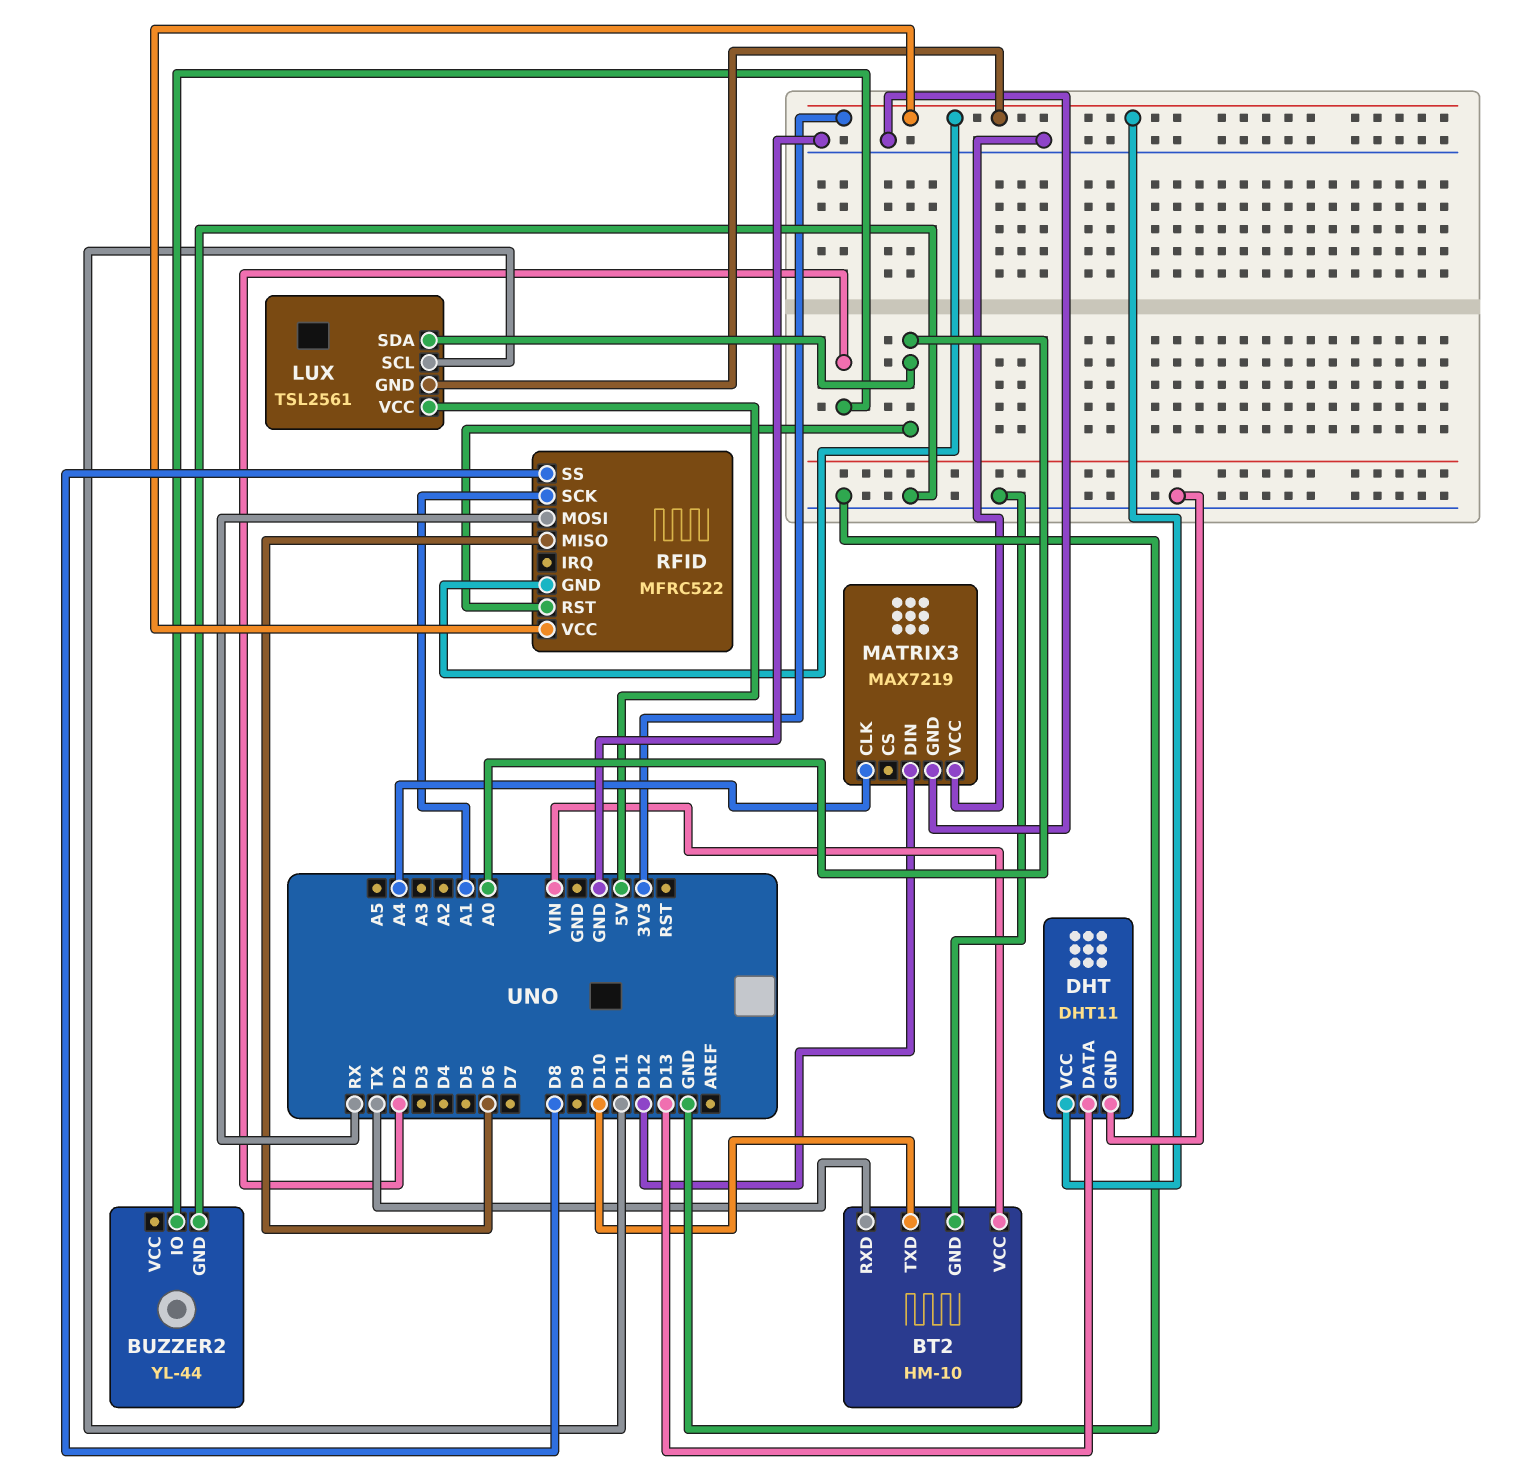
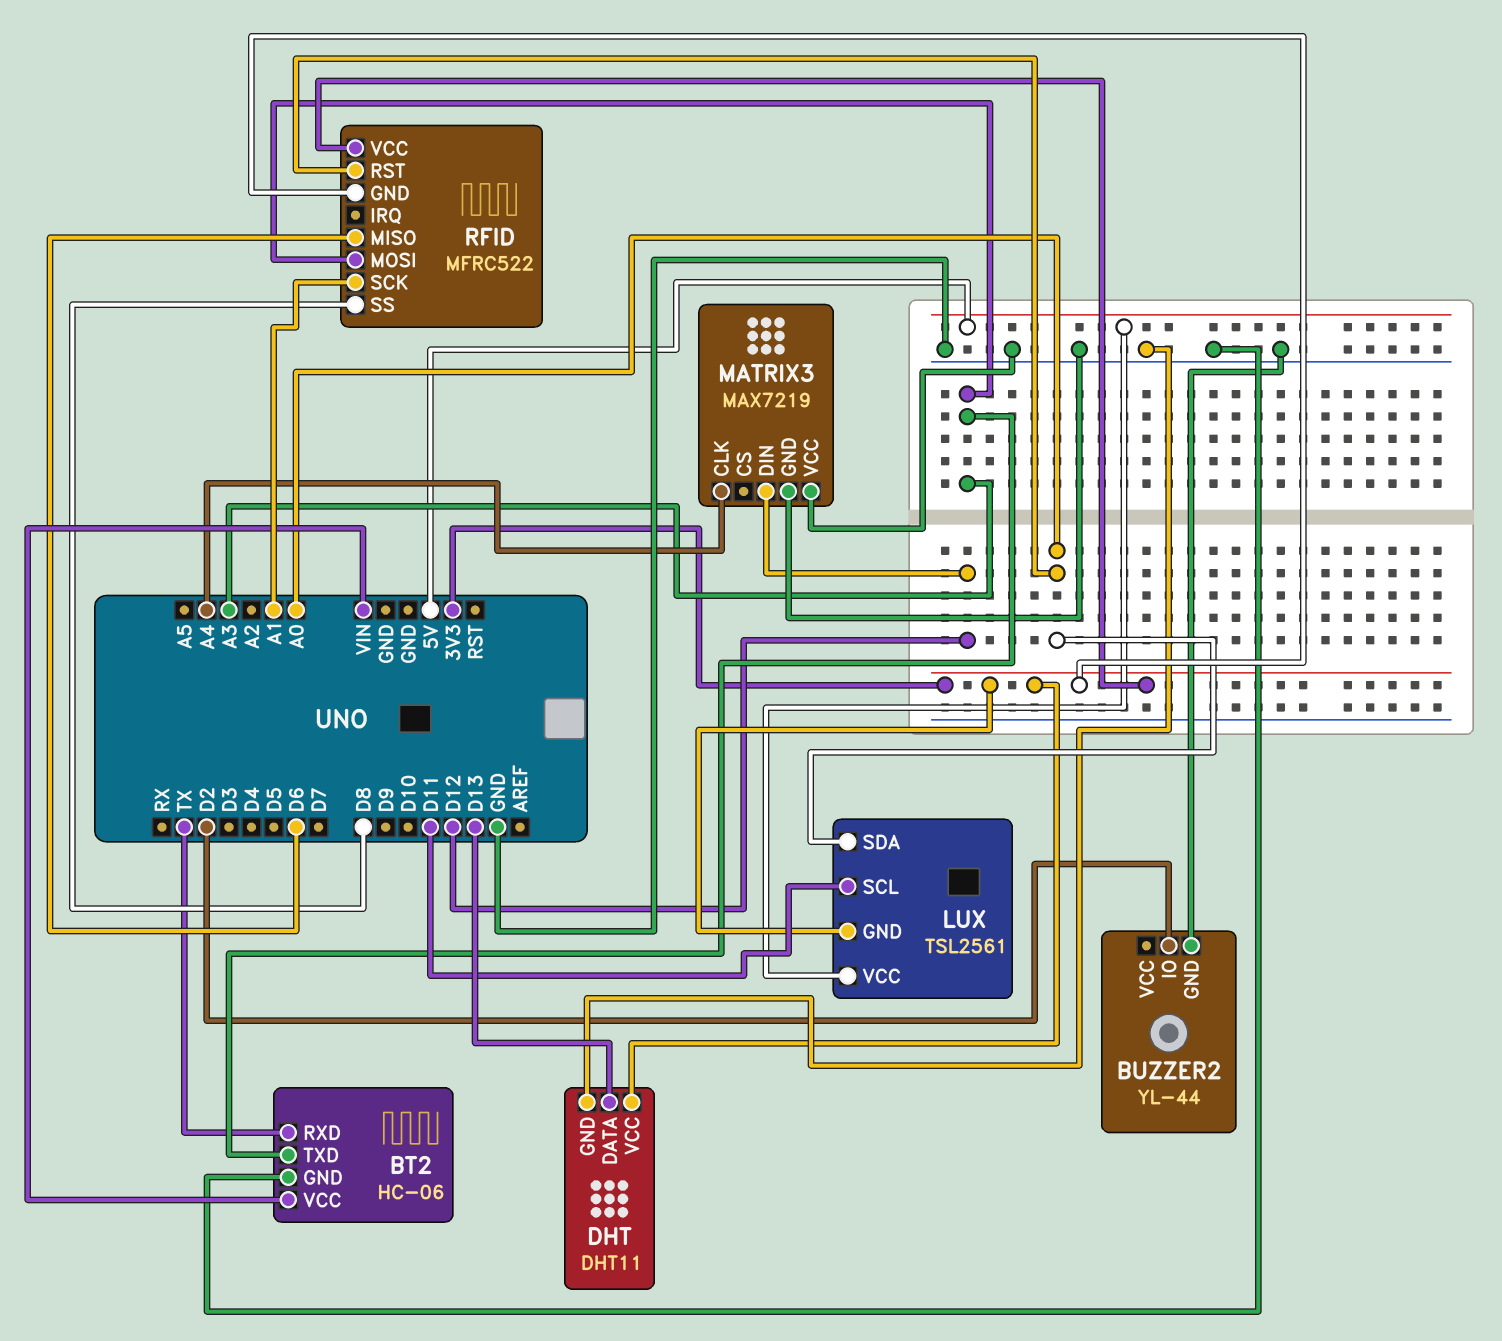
BT2: HM-10 -> HC-06
BT2 pin TXD: D10 -> A3
RFID pin MOSI: RX -> A3

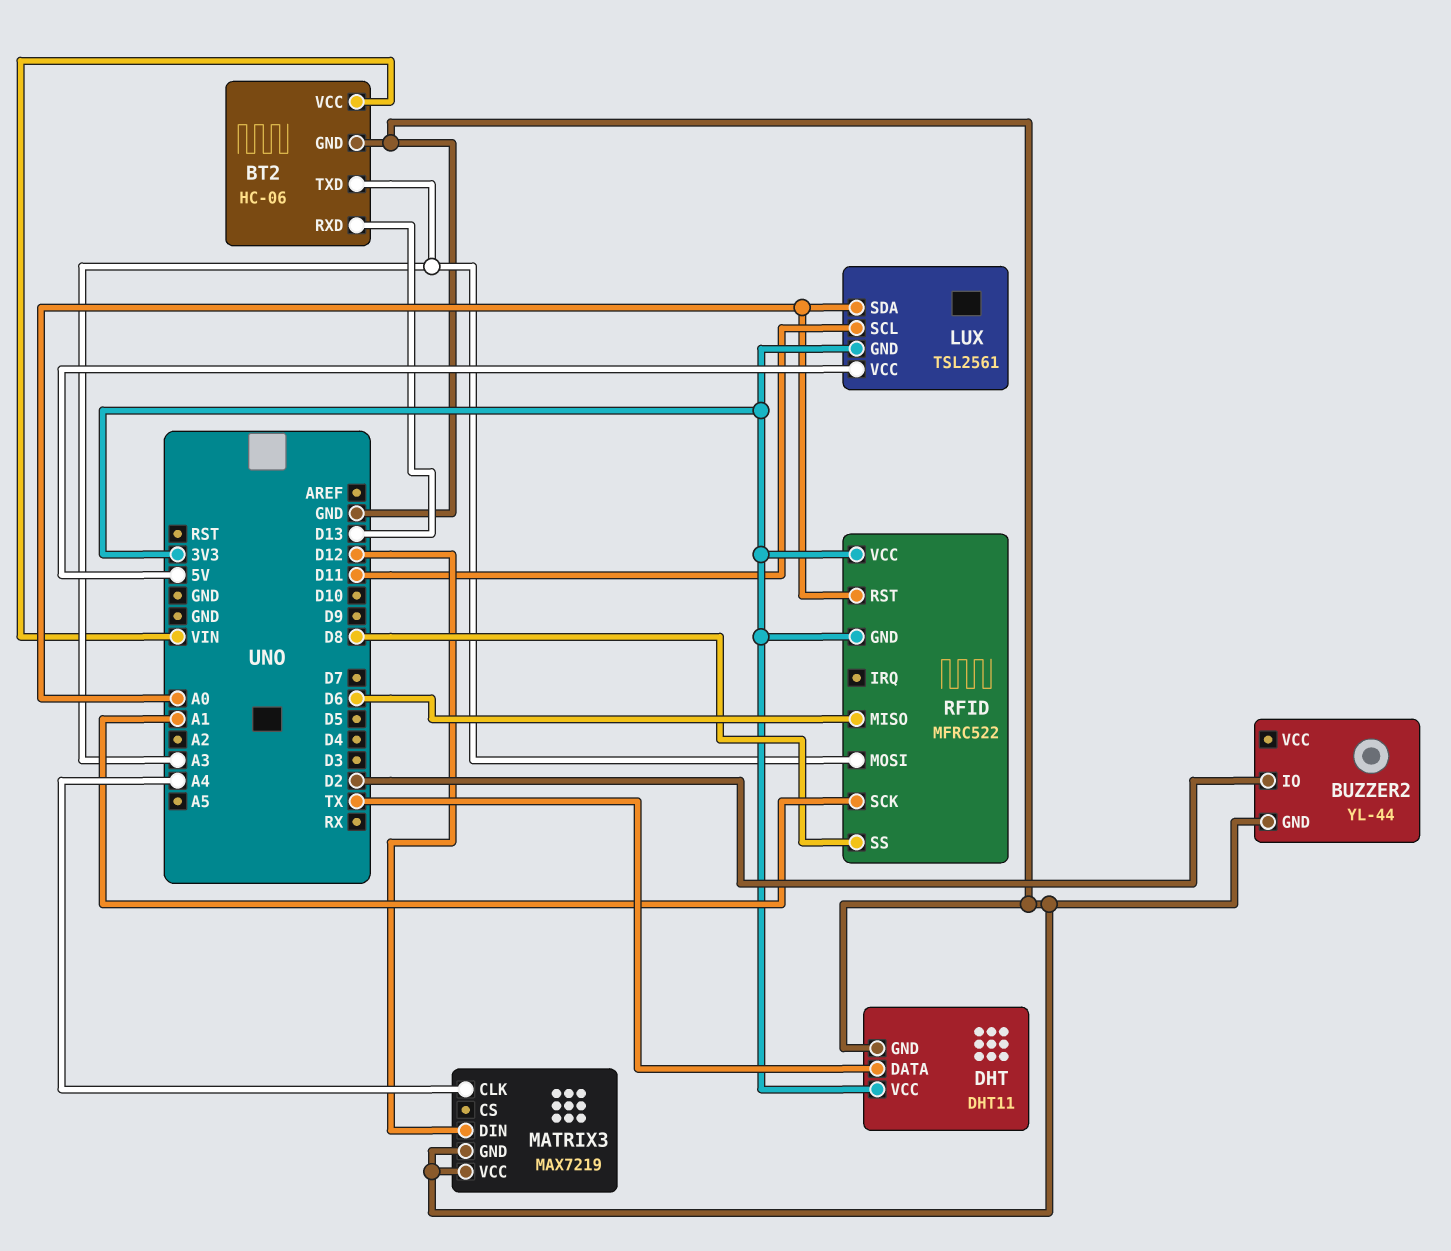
BT2 pin RXD: TX -> D13
DHT pin DATA: D13 -> TX

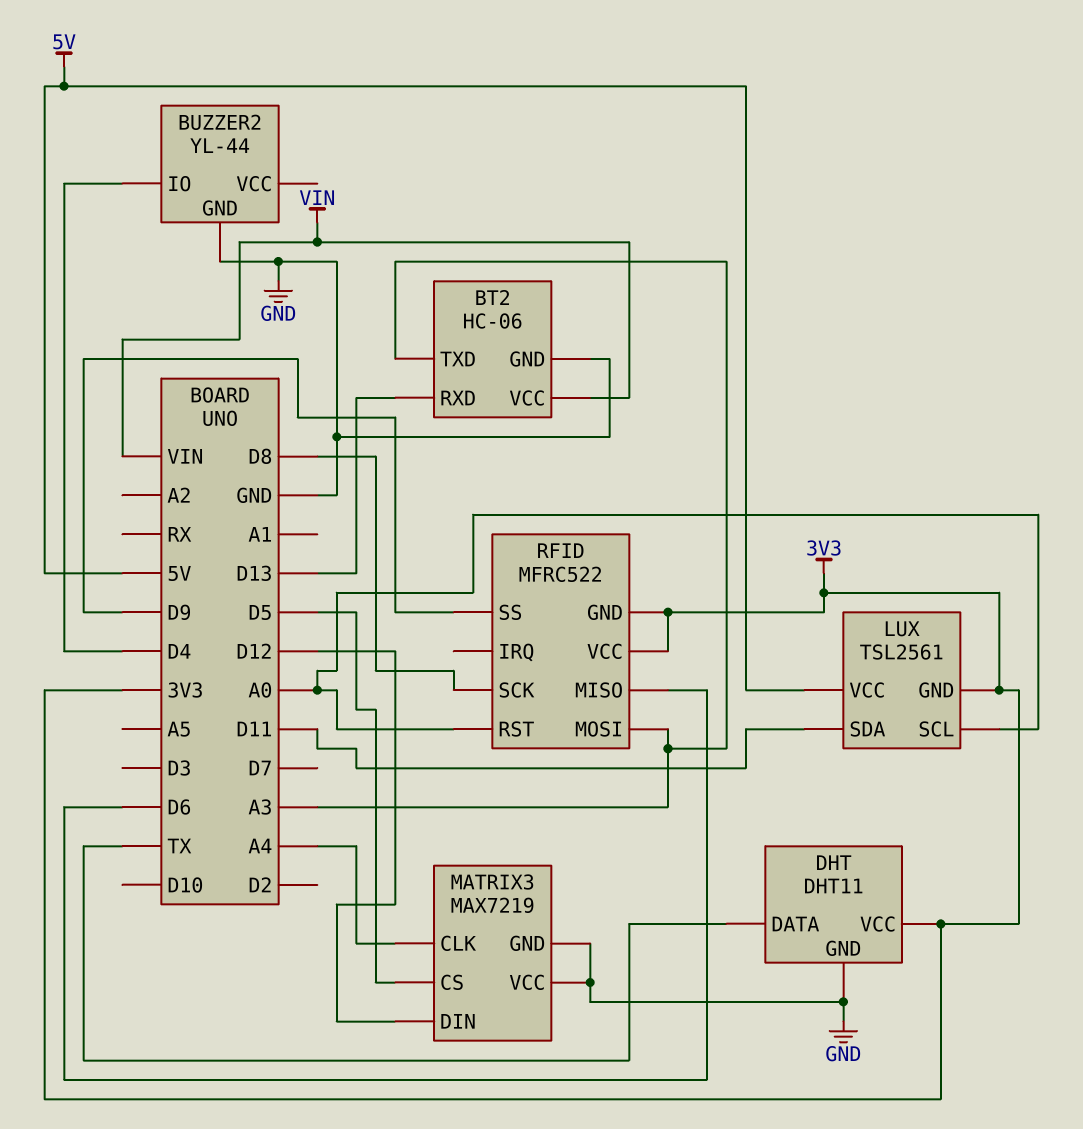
BUZZER2 pin IO: D2 -> D4
LUX pin SCL: D11 -> A0
LUX pin SDA: A0 -> D11
MATRIX3 pin CS: none -> D5
RFID pin SCK: A1 -> D8
RFID pin SS: D8 -> D9

